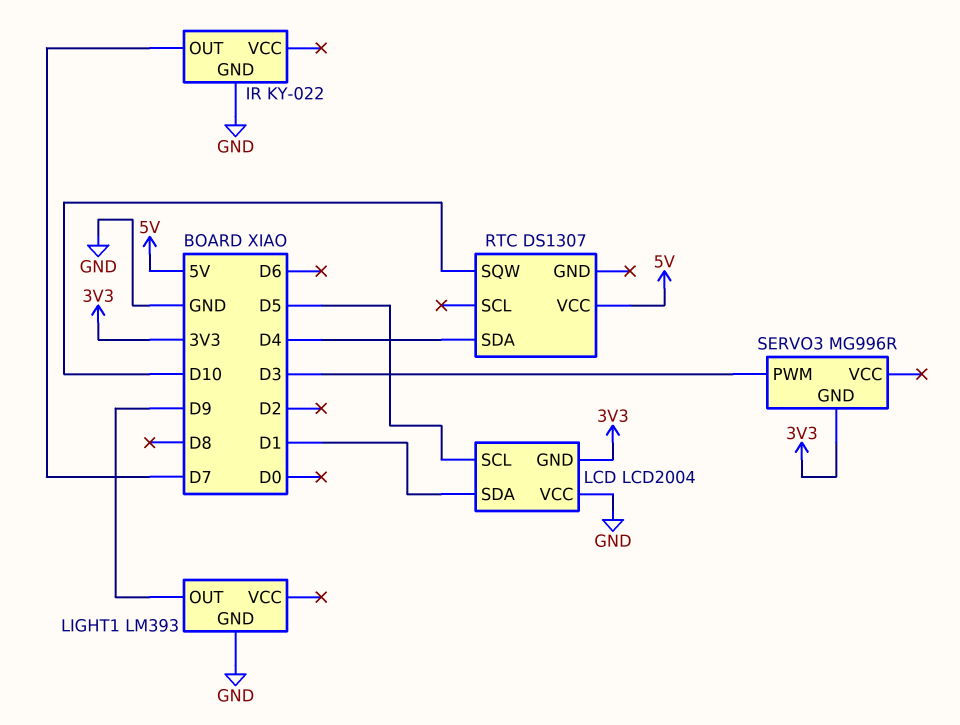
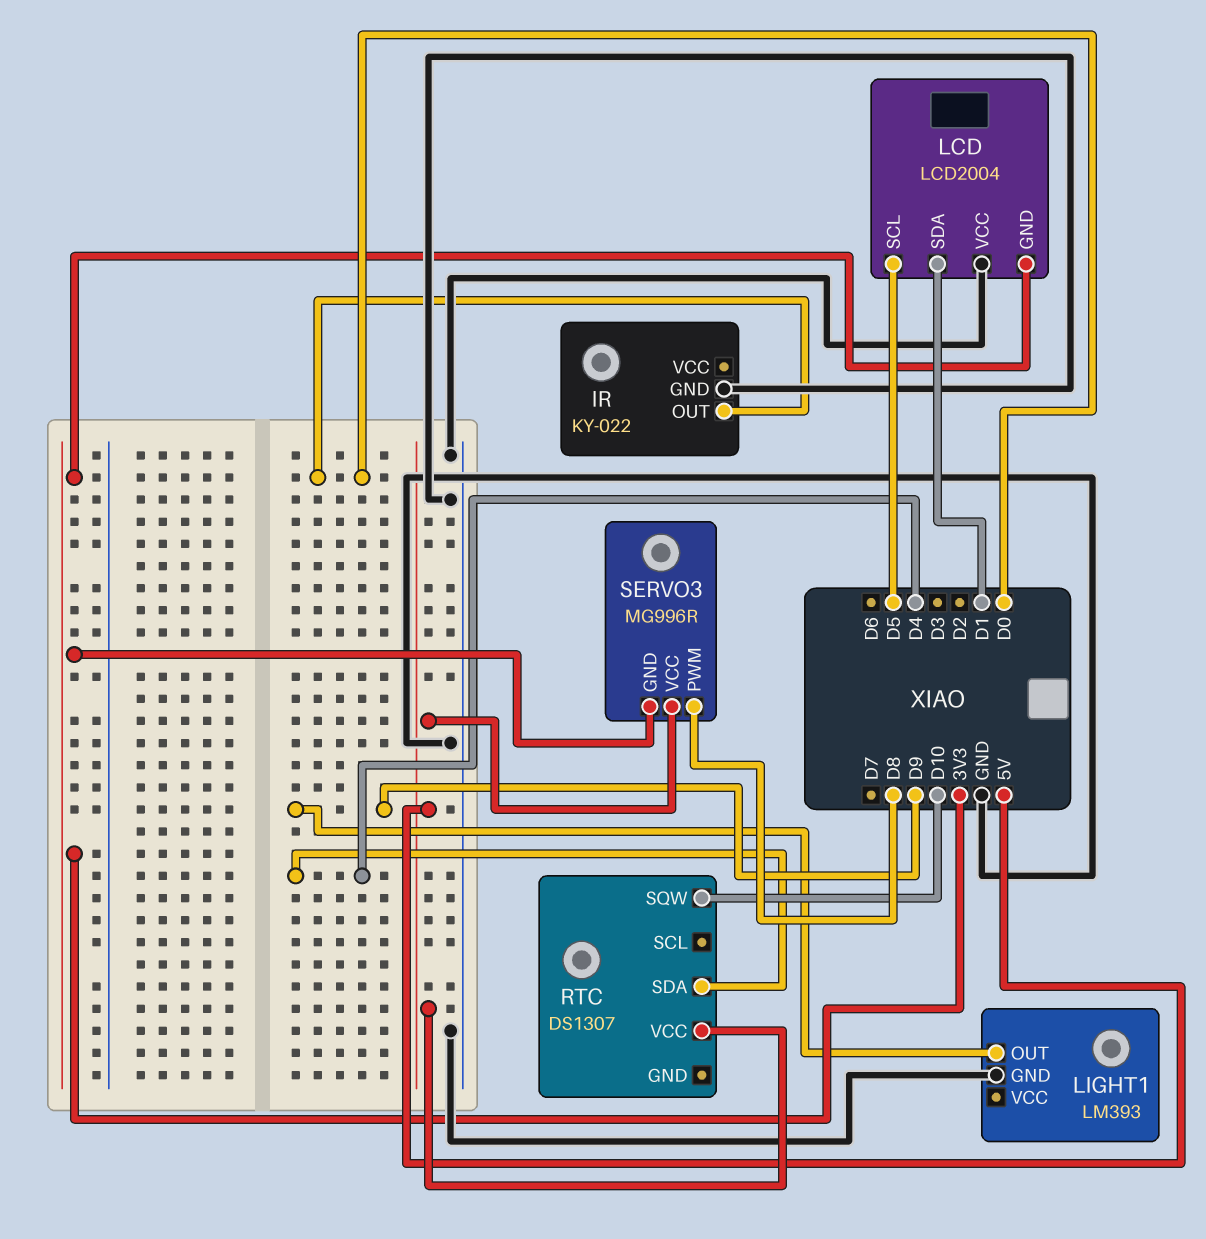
IR pin OUT: D7 -> D0
SERVO3 pin PWM: D3 -> D8
SERVO3 pin VCC: none -> 5V

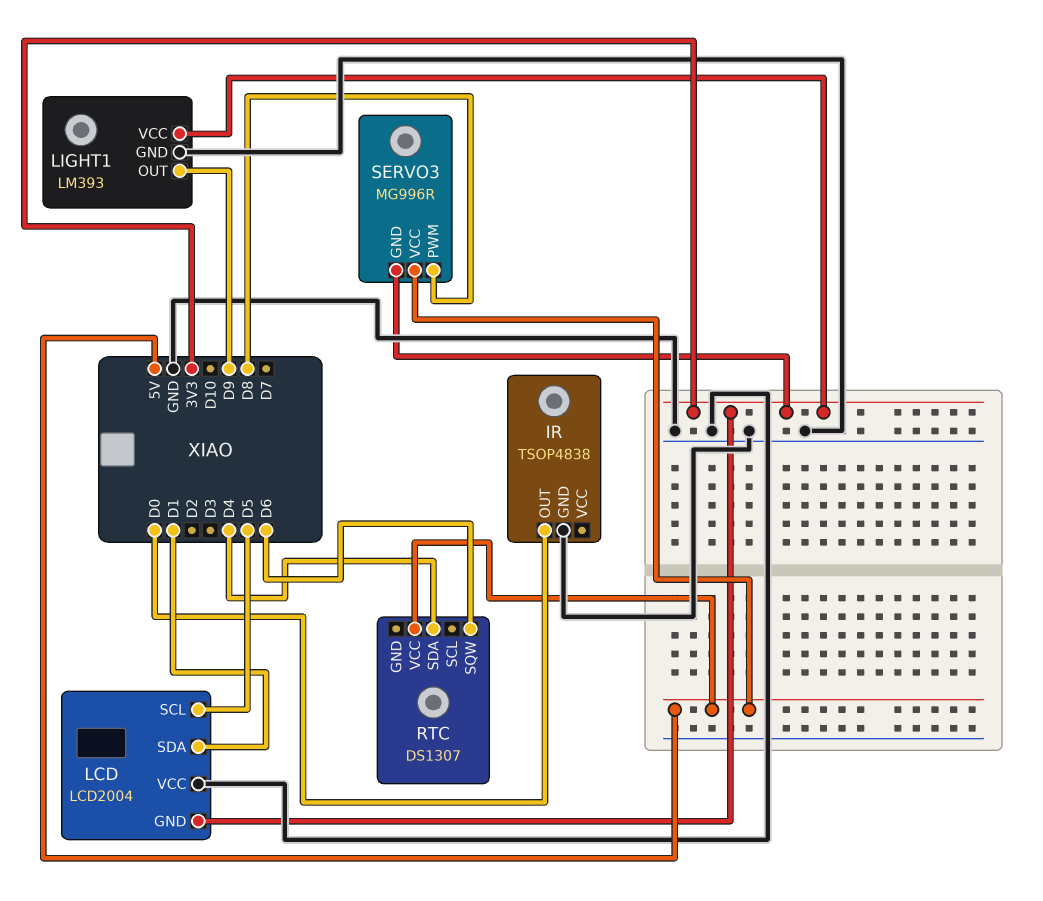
IR: KY-022 -> TSOP4838
LIGHT1 pin VCC: none -> 3V3
RTC pin SQW: D10 -> D6

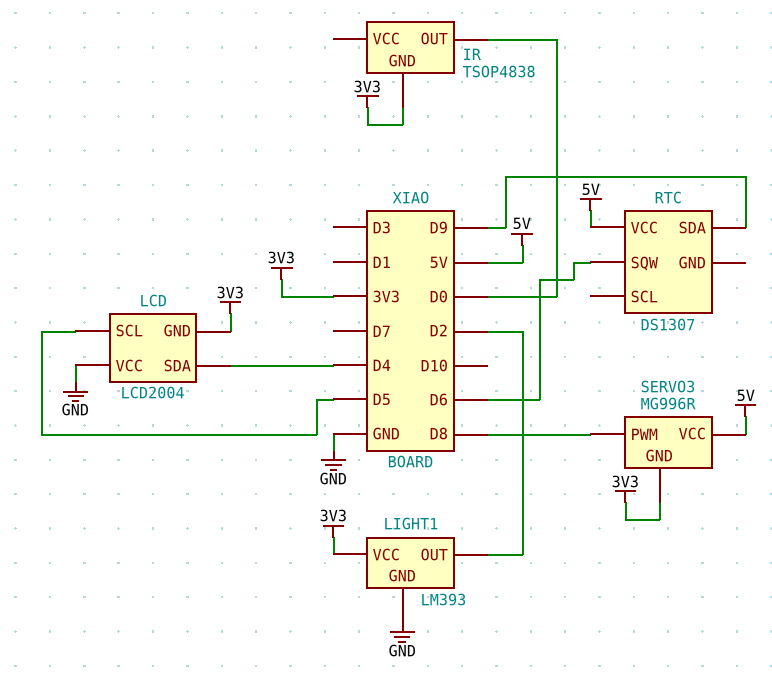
IR pin GND: GND -> 3V3
LCD pin SDA: D1 -> D4
LIGHT1 pin OUT: D9 -> D2
RTC pin SDA: D4 -> D9

